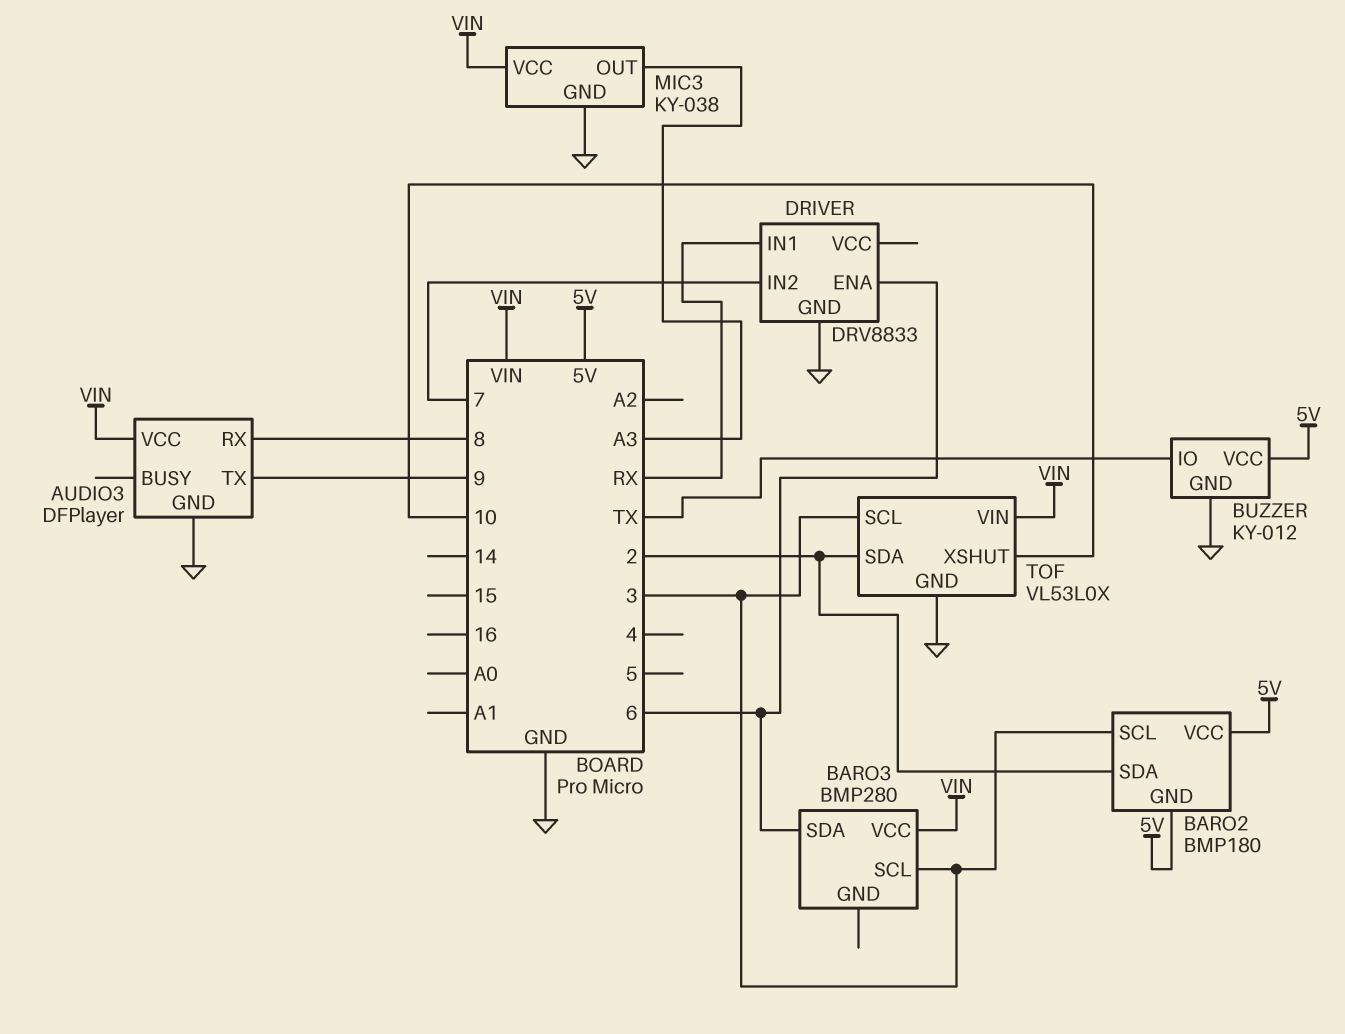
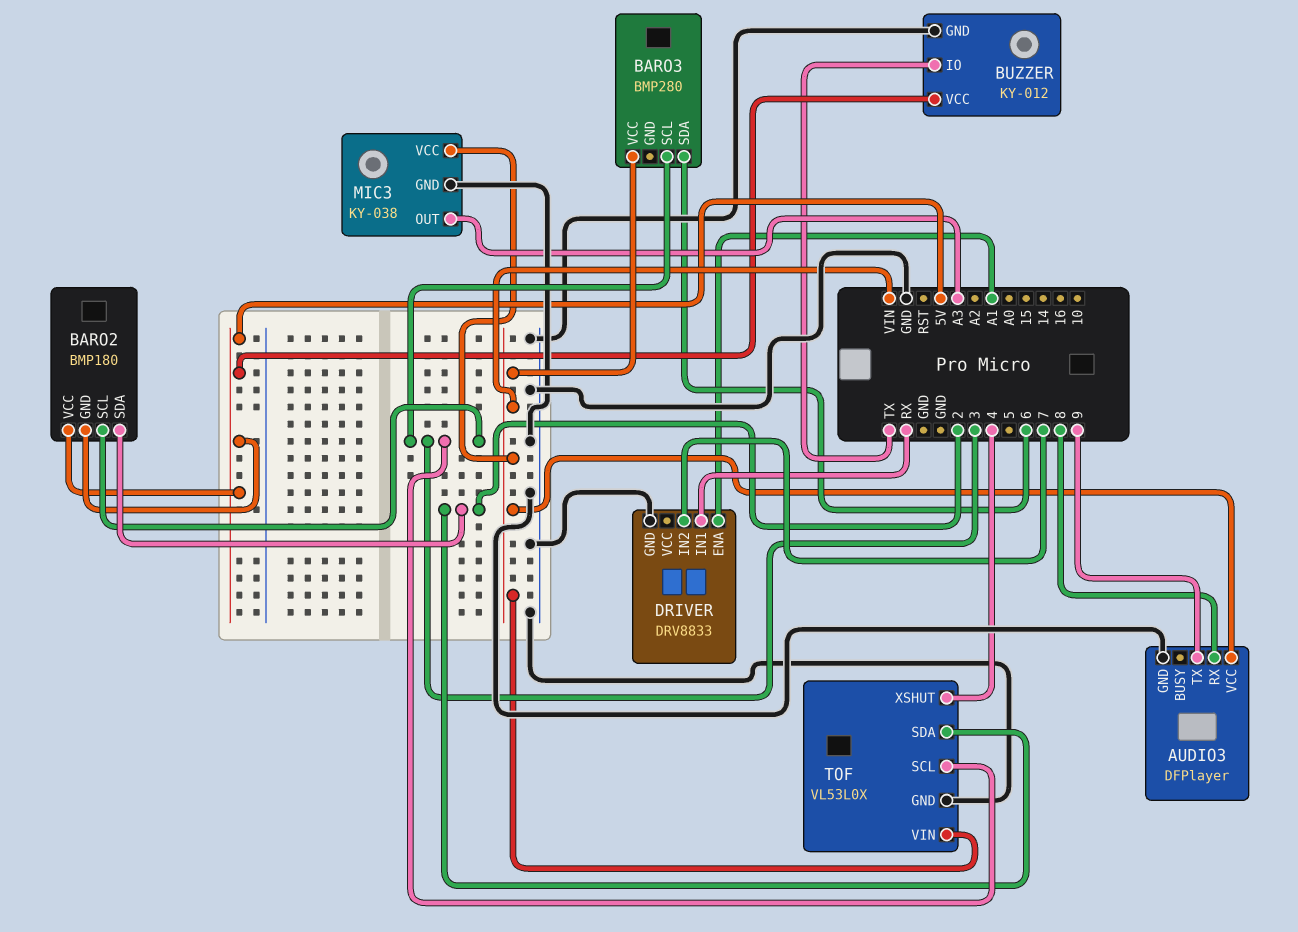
DRIVER pin ENA: 6 -> A1
TOF pin XSHUT: 10 -> 4

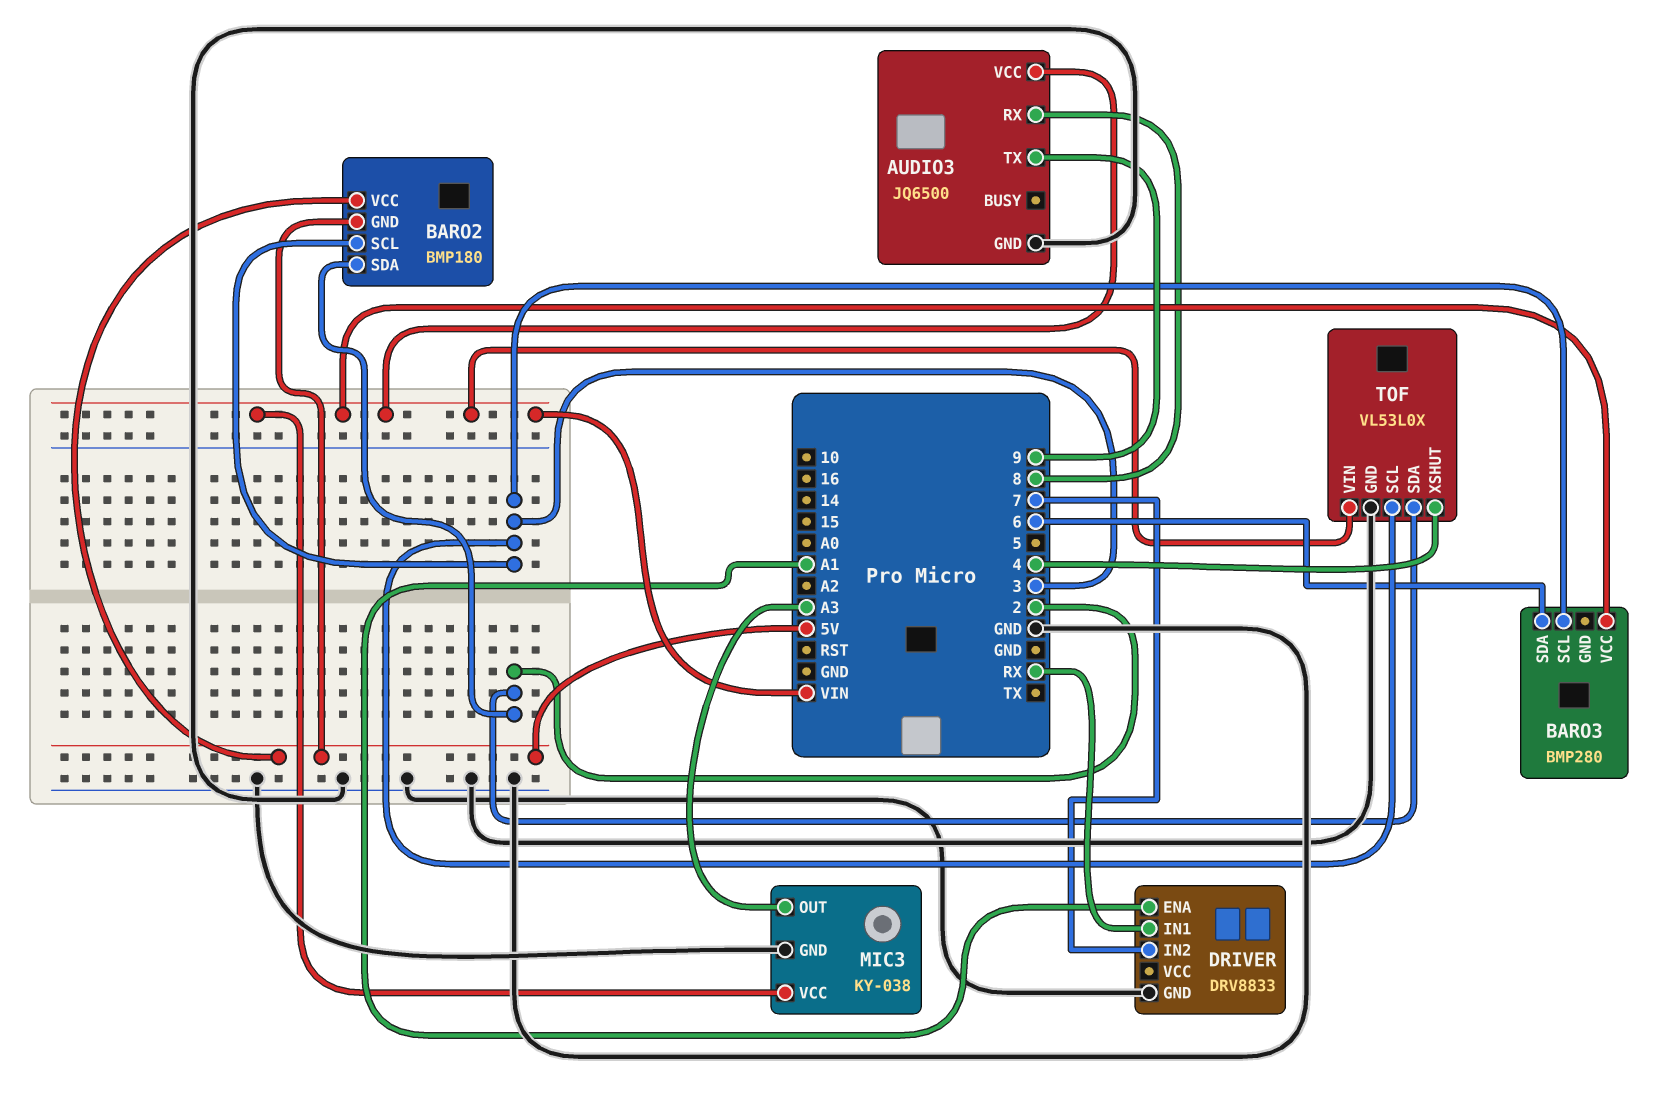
AUDIO3: DFPlayer -> JQ6500
BUZZER: KY-012 -> none
BUZZER pin GND: GND -> none
BUZZER pin IO: TX -> none
BUZZER pin VCC: 5V -> none

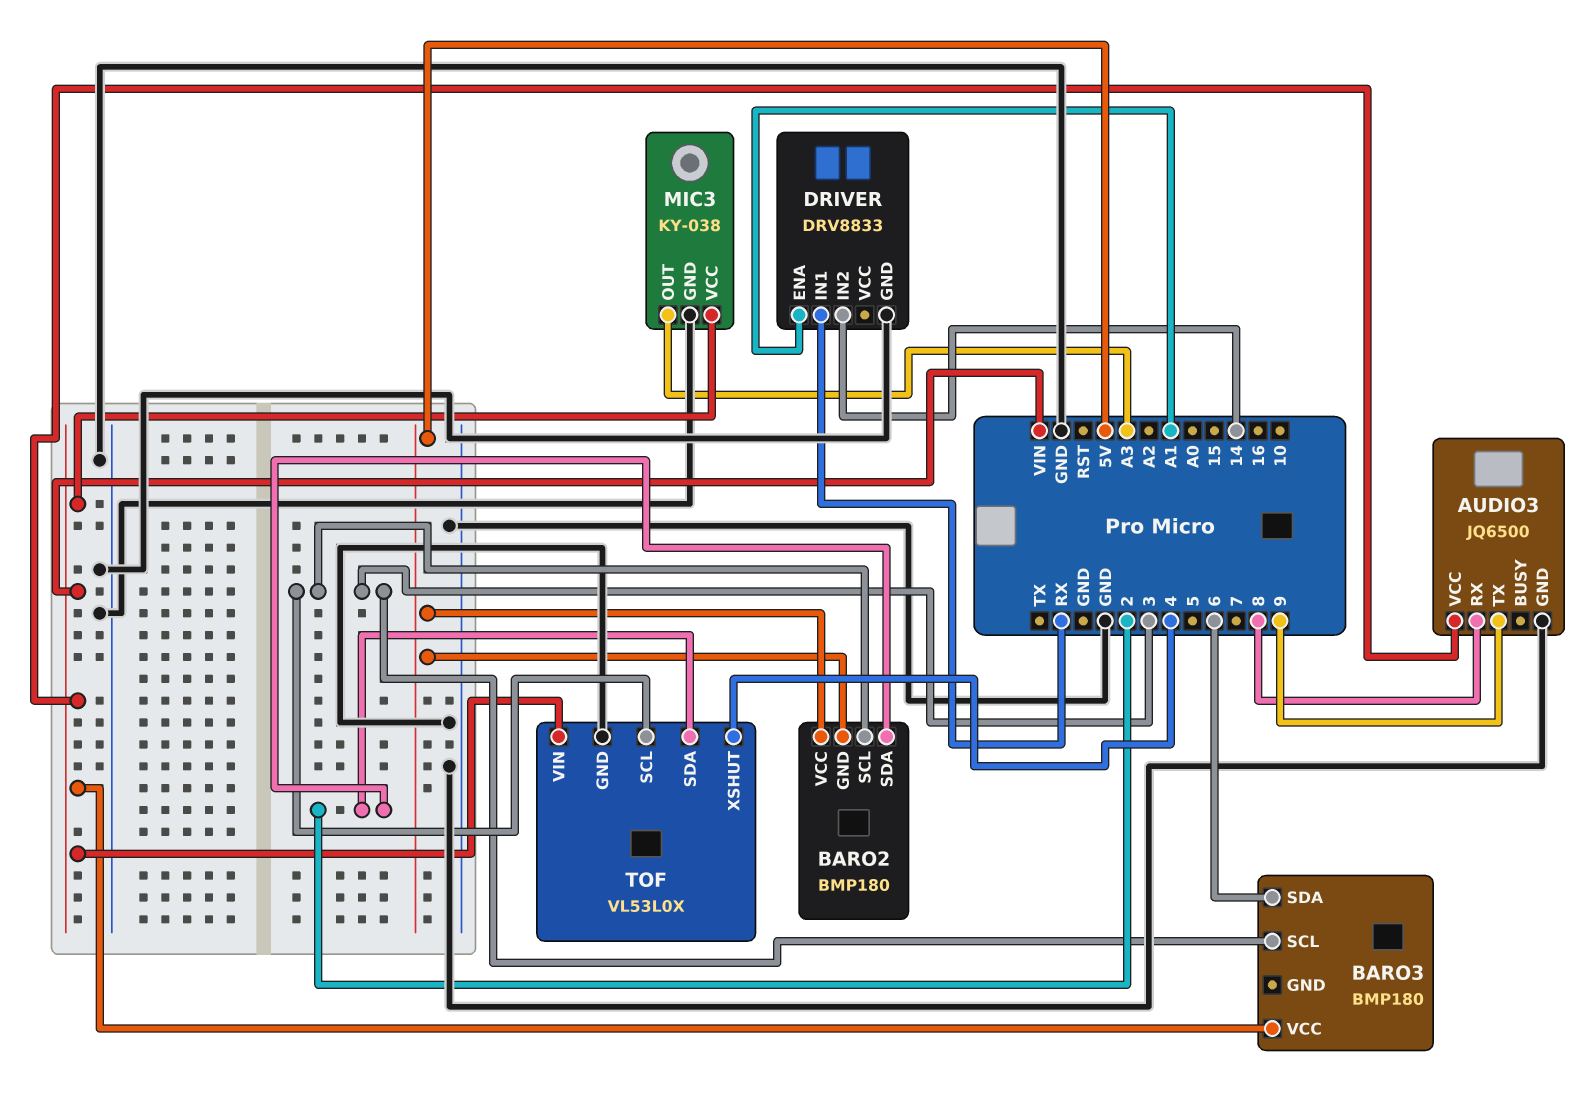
BARO3: BMP280 -> BMP180
DRIVER pin IN2: 7 -> 14

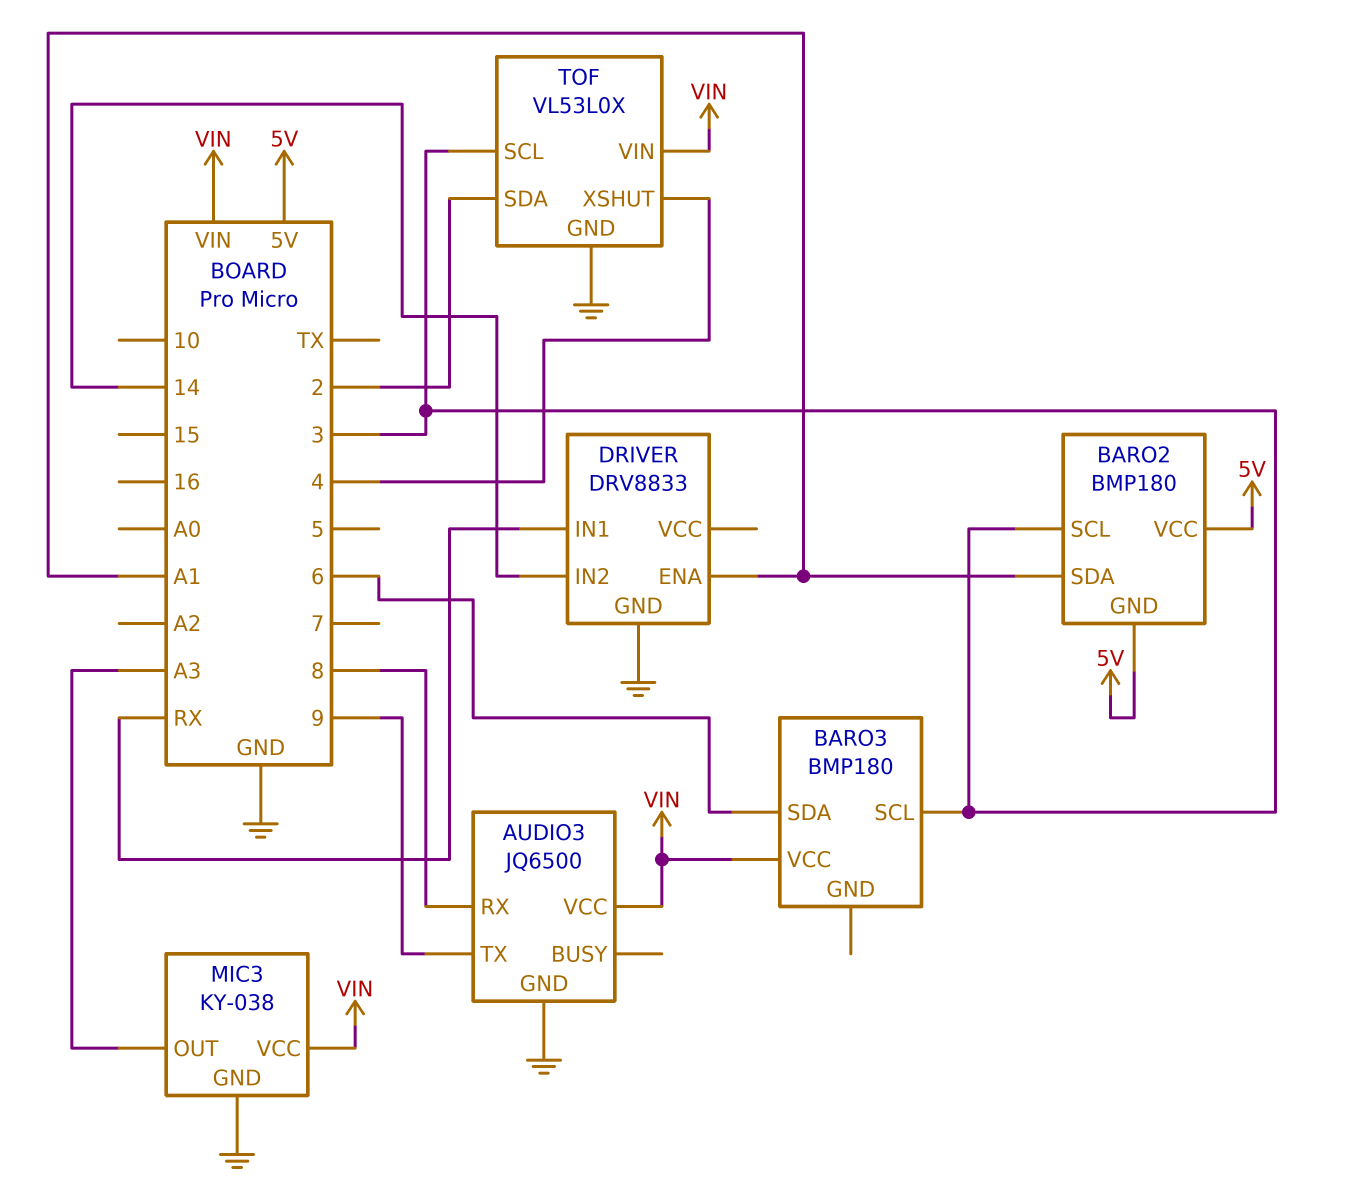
BARO2 pin SDA: 2 -> A1

